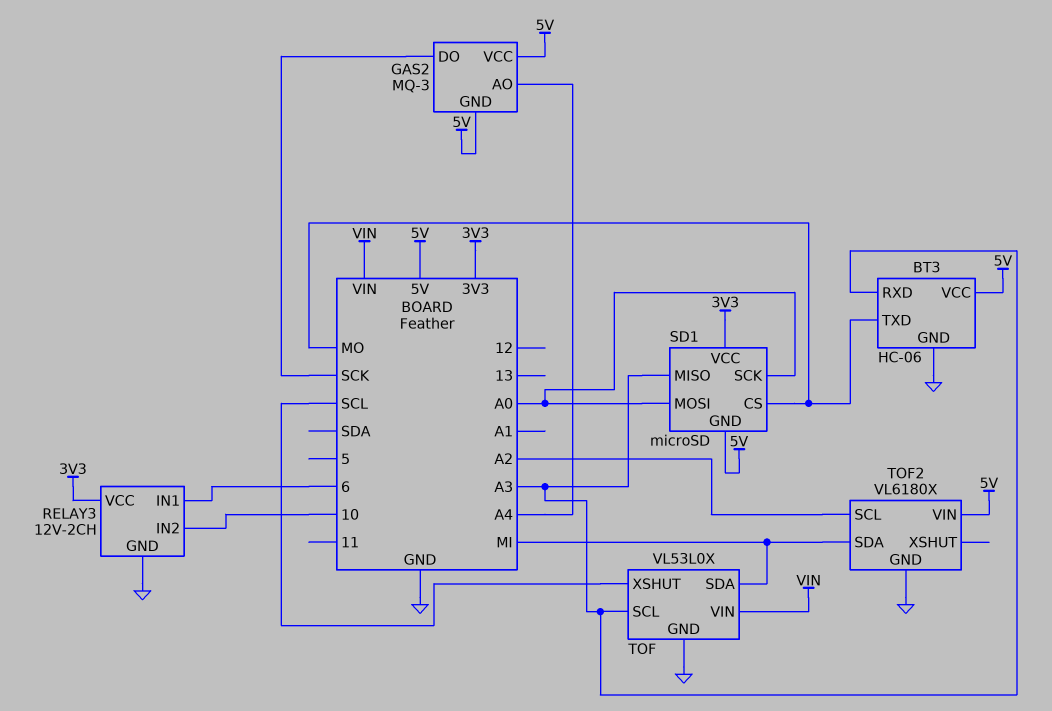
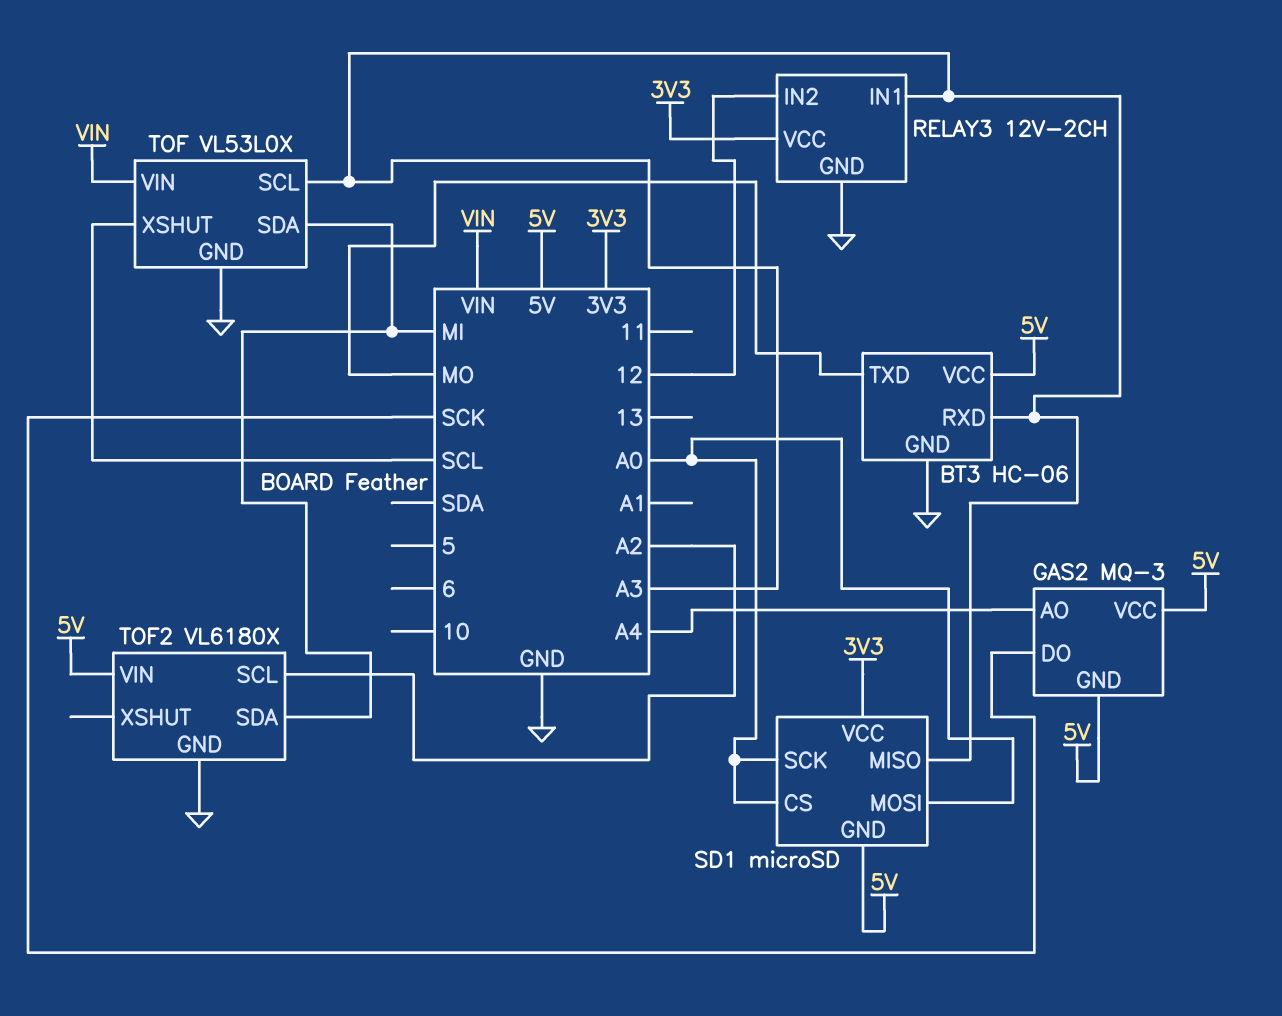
RELAY3 pin IN1: 6 -> A3
RELAY3 pin IN2: 10 -> 12
SD1 pin CS: MO -> A0

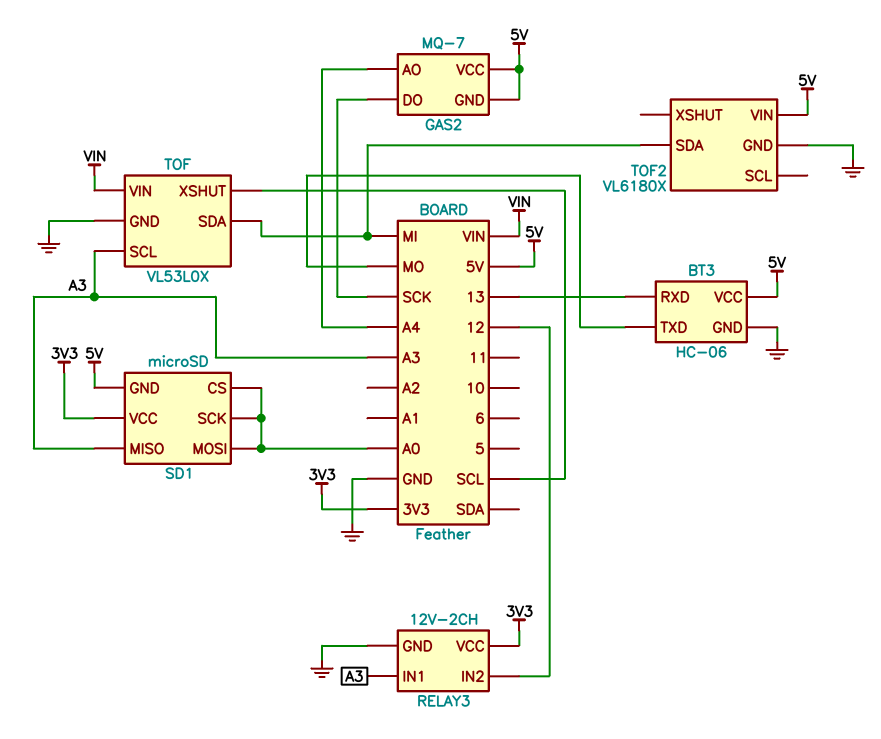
BT3 pin RXD: A3 -> 13
GAS2: MQ-3 -> MQ-7
TOF2 pin SCL: A2 -> none

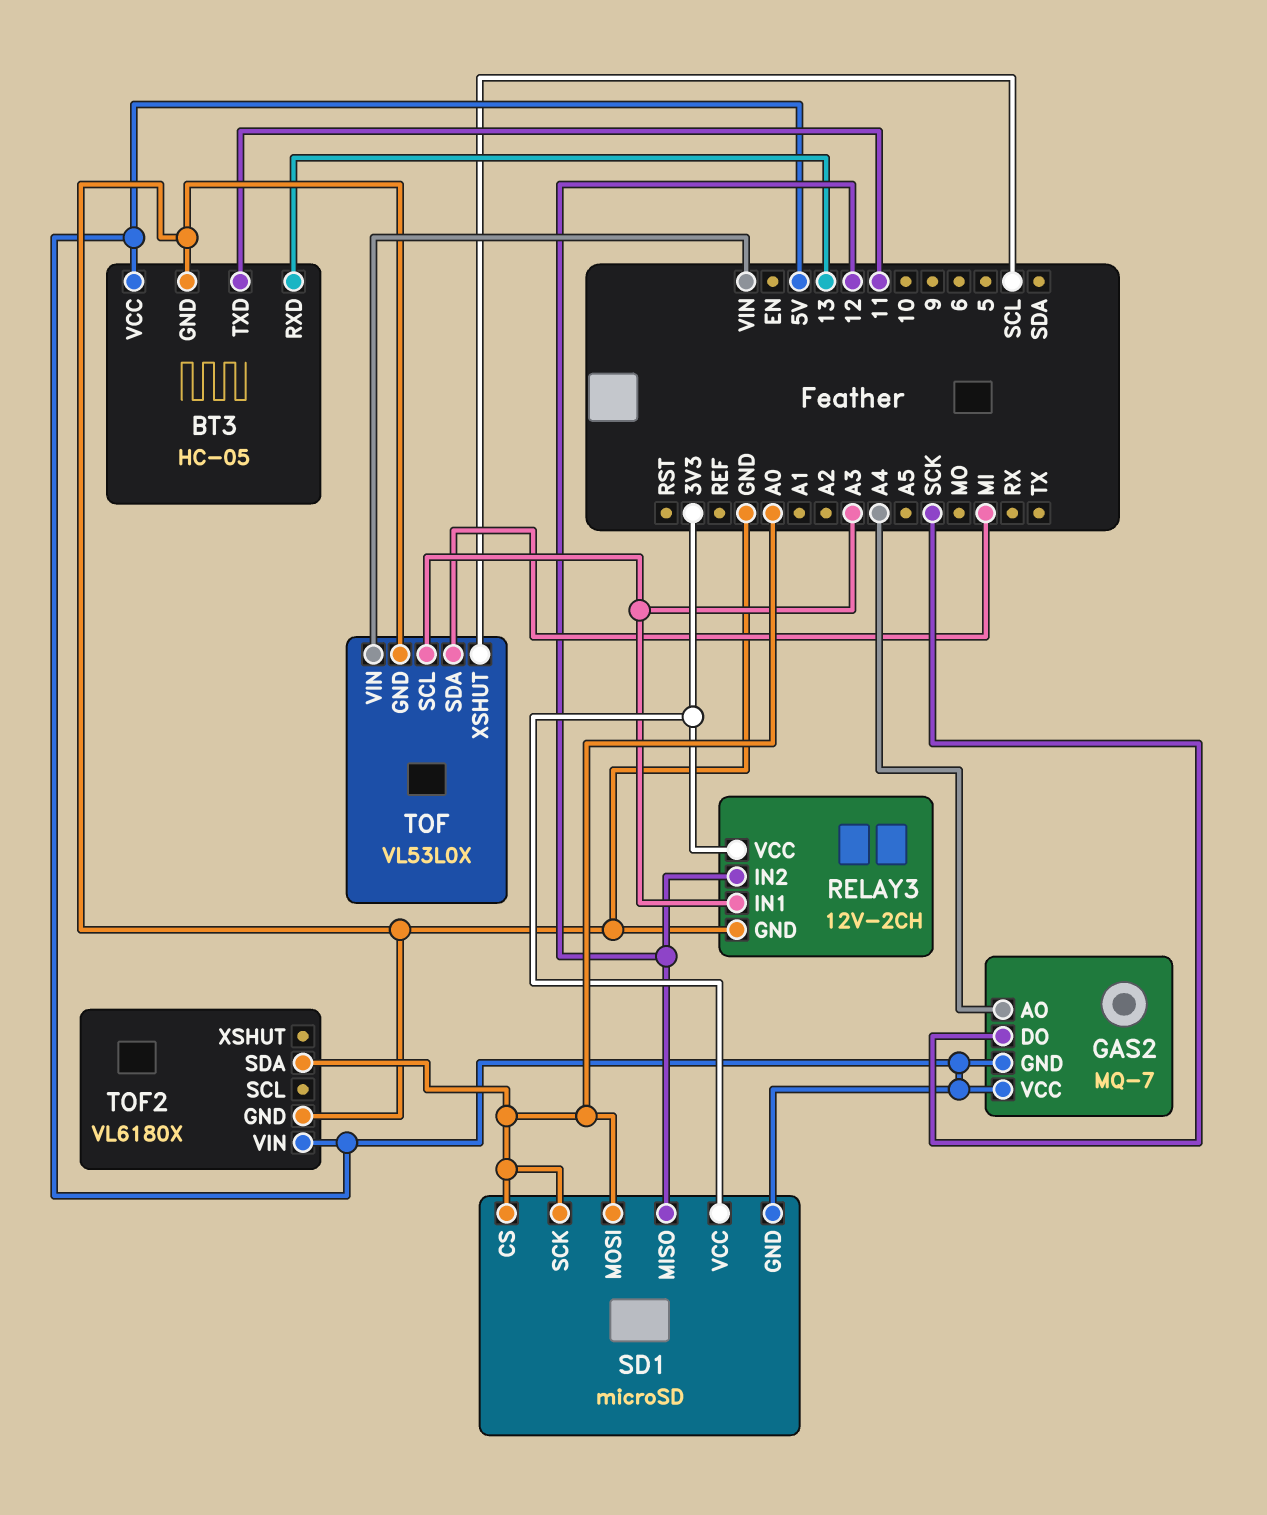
BT3: HC-06 -> HC-05
BT3 pin TXD: MO -> 11
SD1 pin MISO: A3 -> 12
TOF2 pin SDA: MI -> A0

